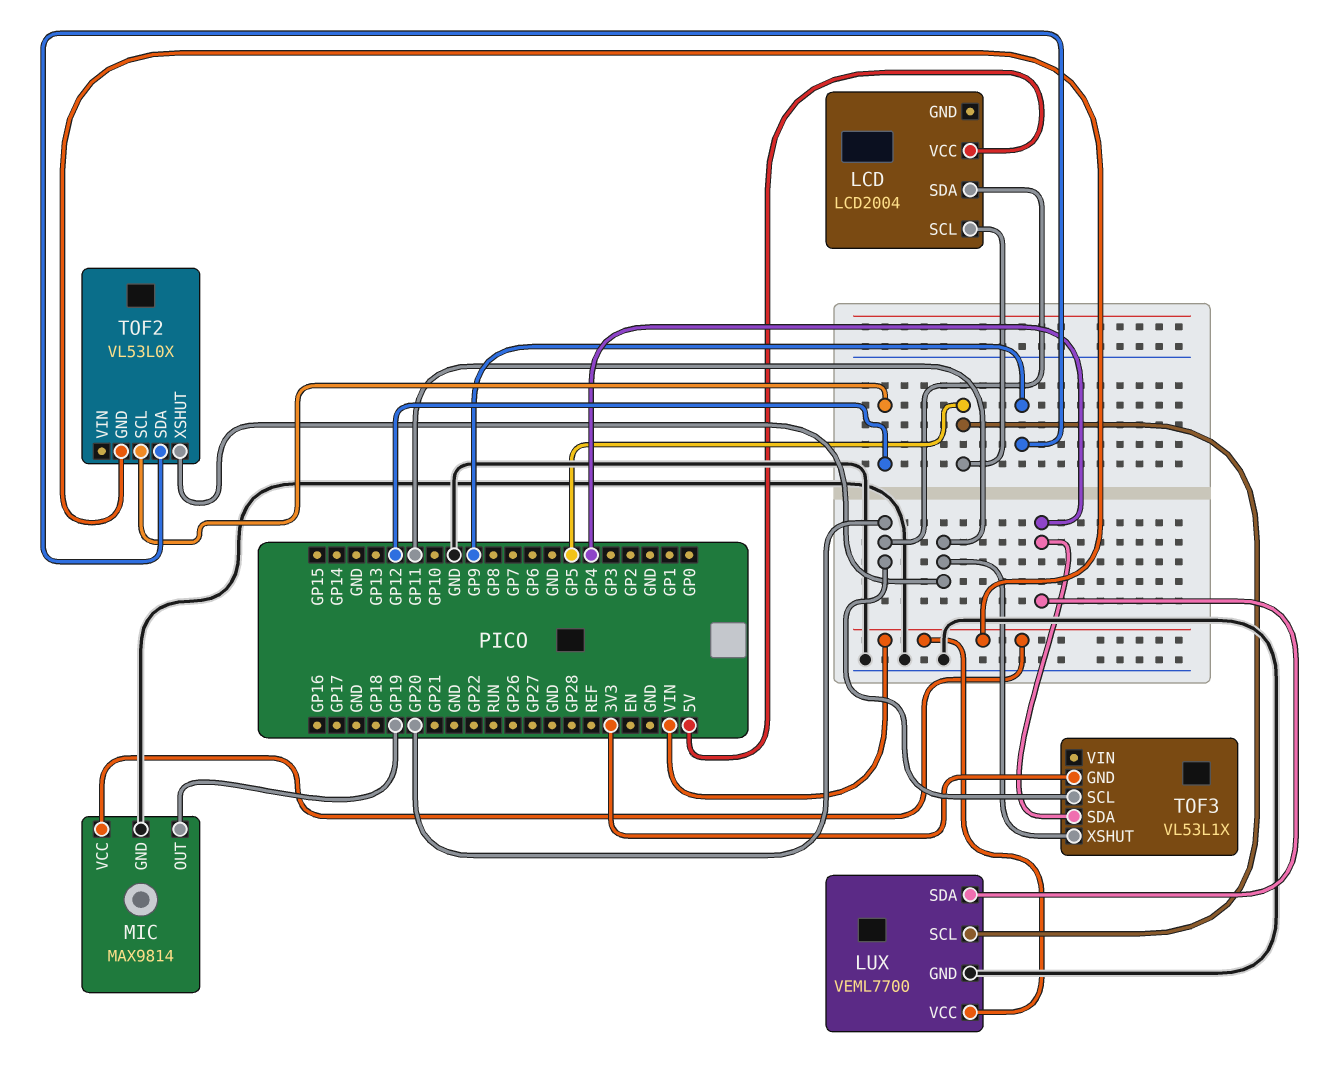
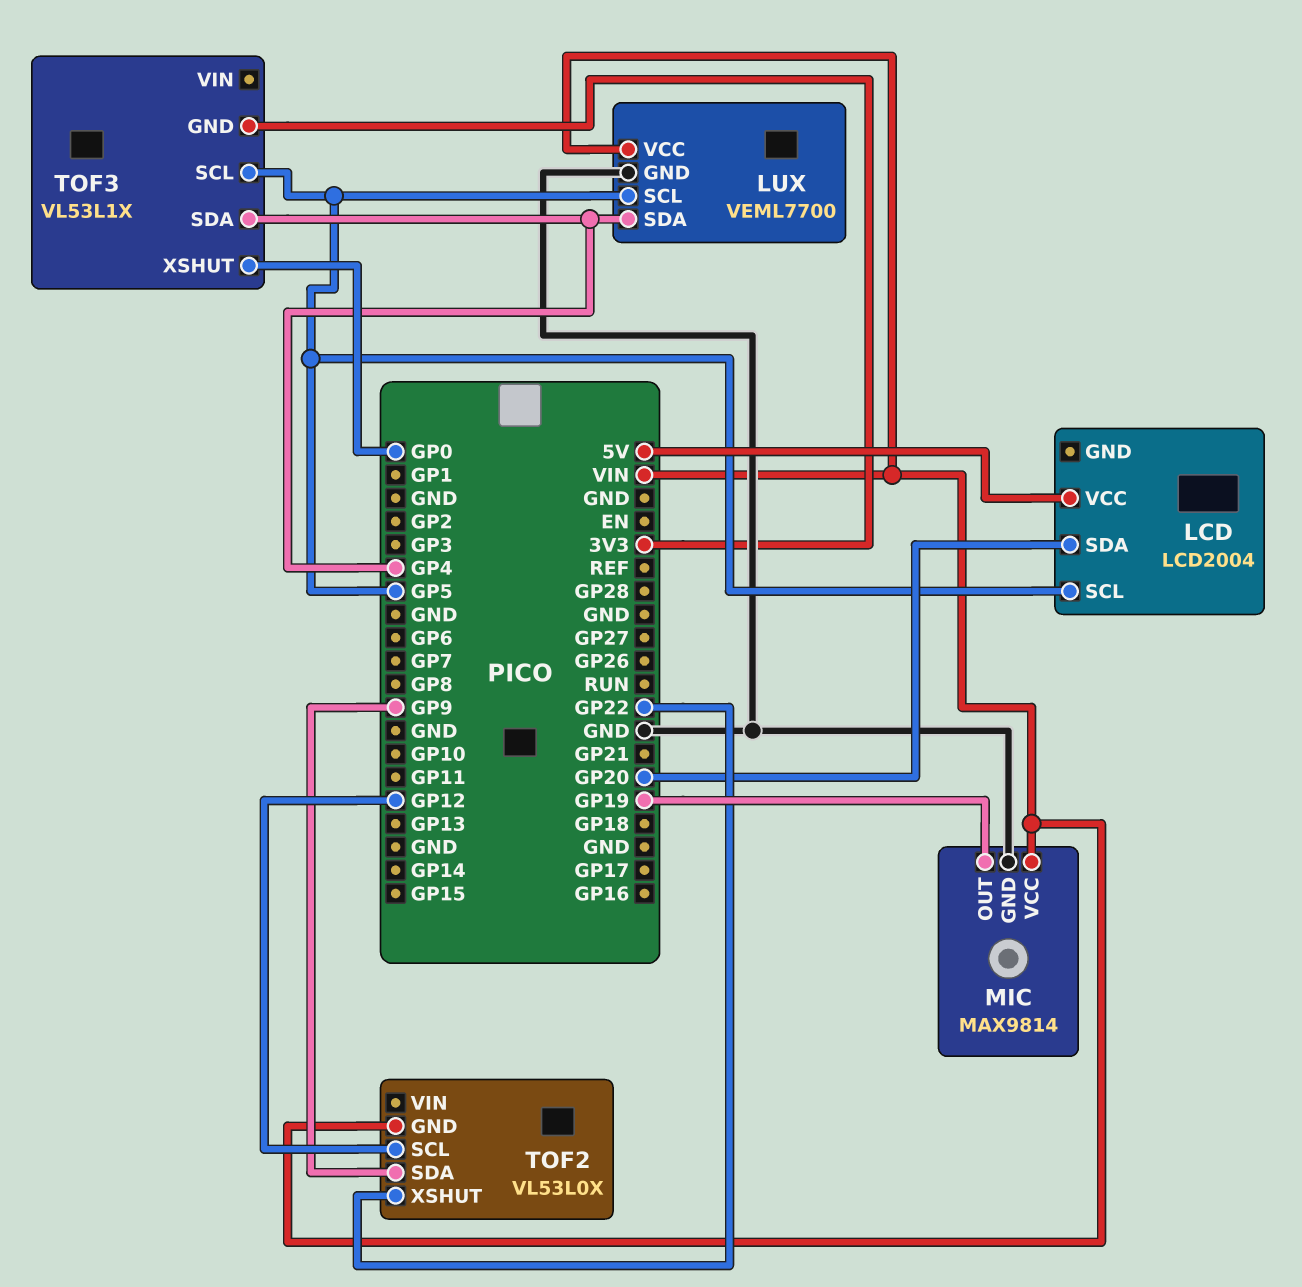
TOF2 pin XSHUT: GP11 -> GP22
TOF3 pin SCL: GP20 -> GP5
TOF3 pin XSHUT: GP11 -> GP0

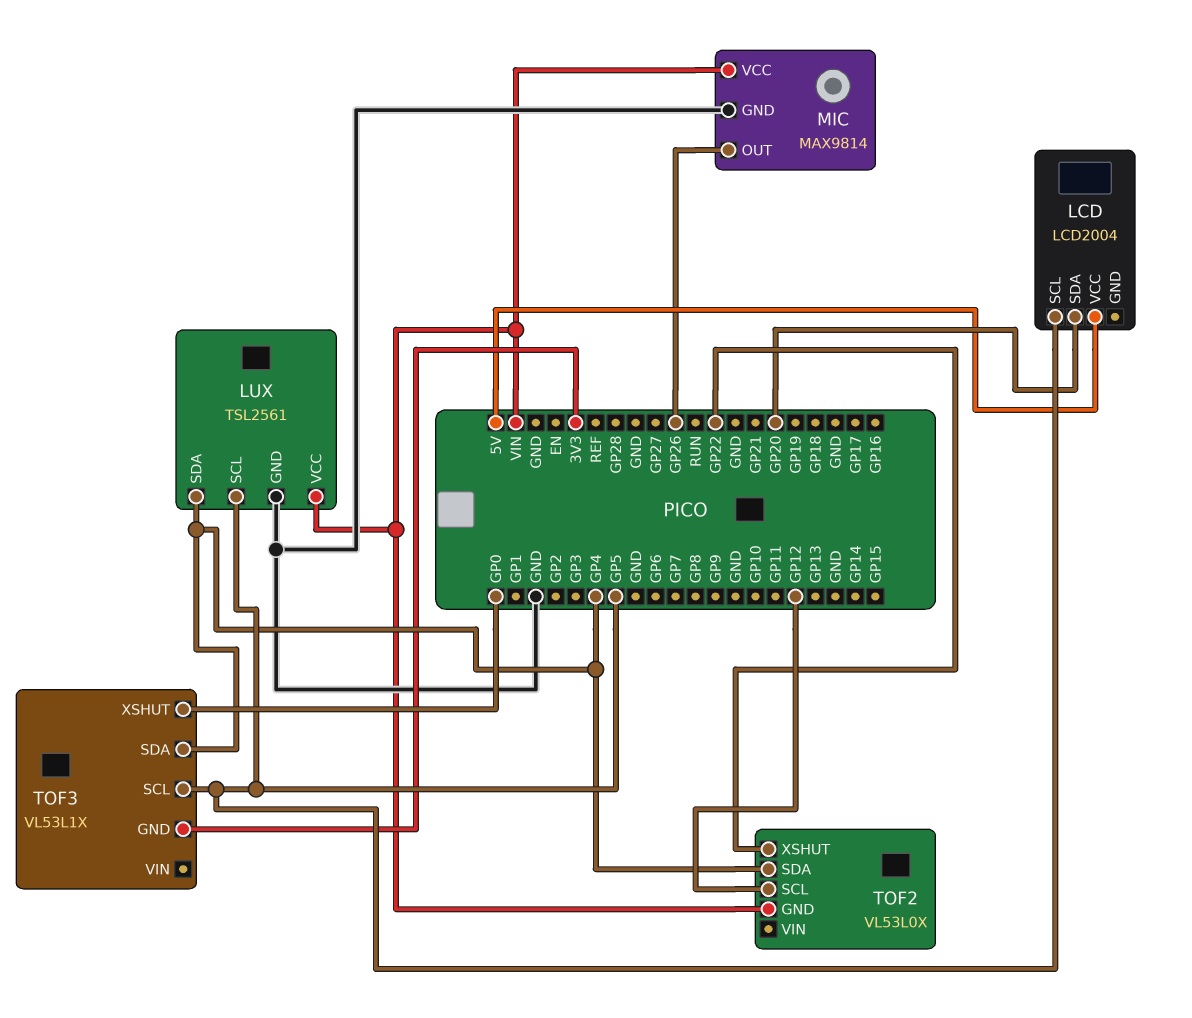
LUX: VEML7700 -> TSL2561
MIC pin OUT: GP19 -> GP26
TOF2 pin SDA: GP9 -> GP4

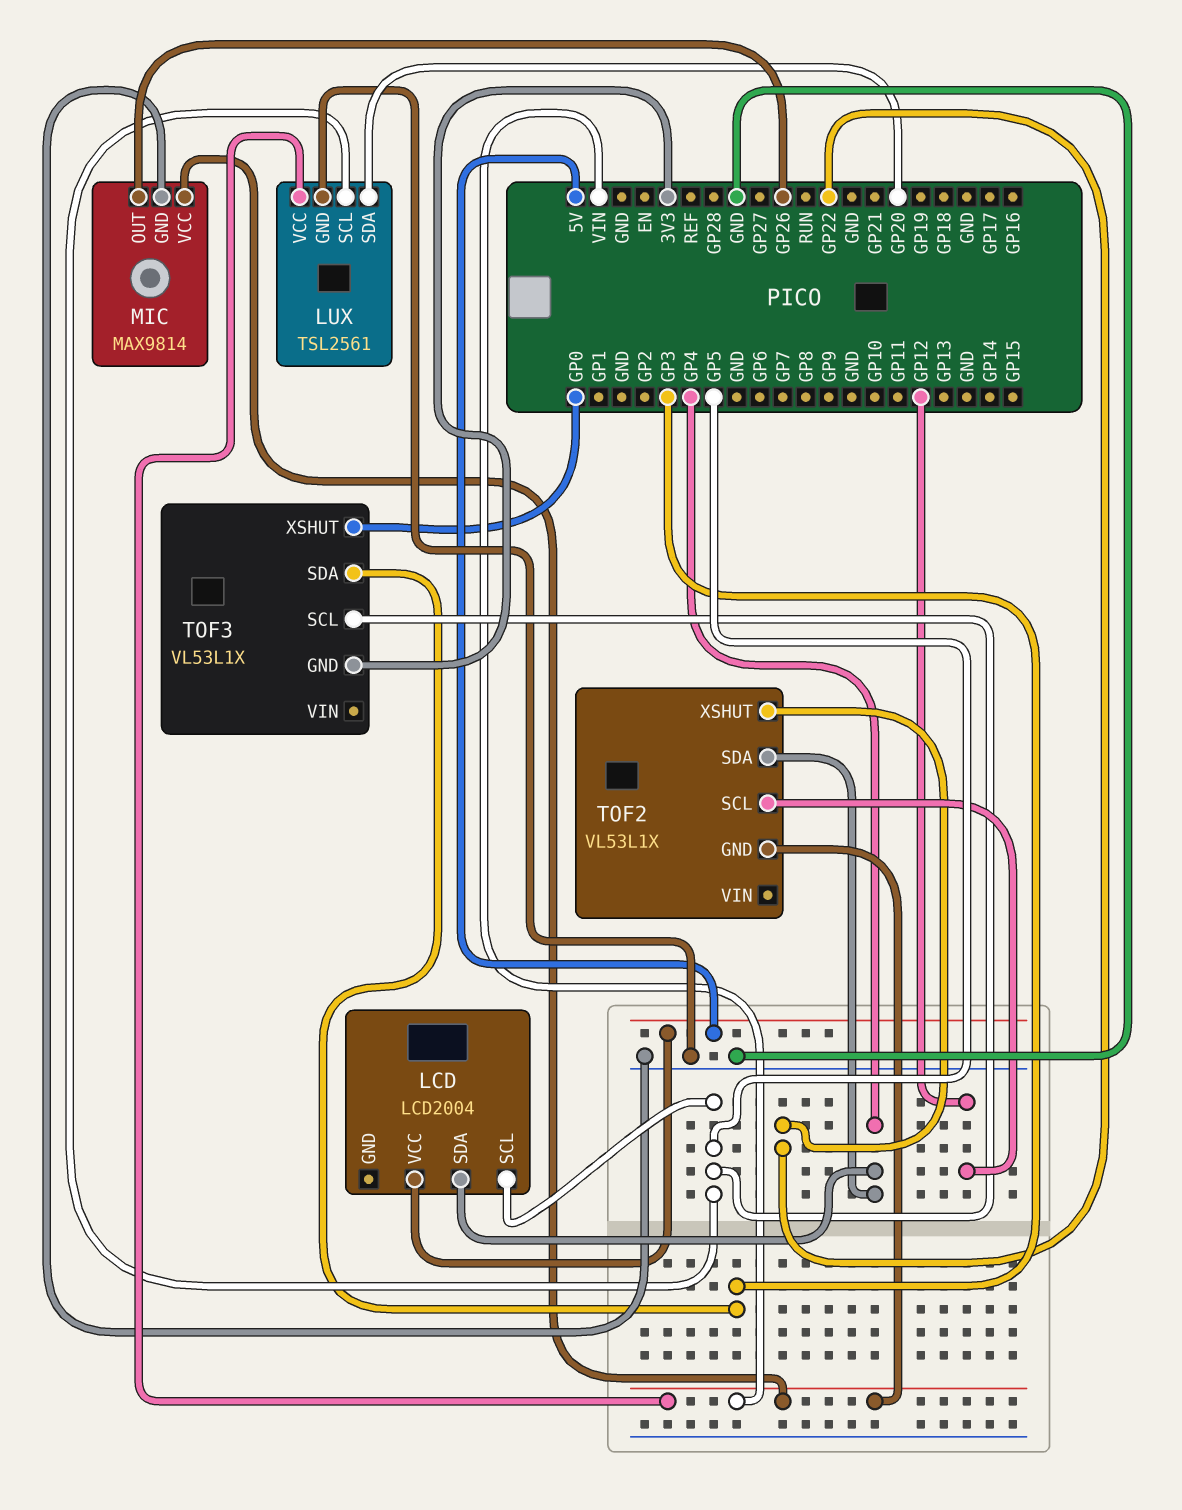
LCD pin SDA: GP20 -> GP4
LUX pin SDA: GP4 -> GP20
TOF2: VL53L0X -> VL53L1X
TOF3 pin SDA: GP4 -> GP3

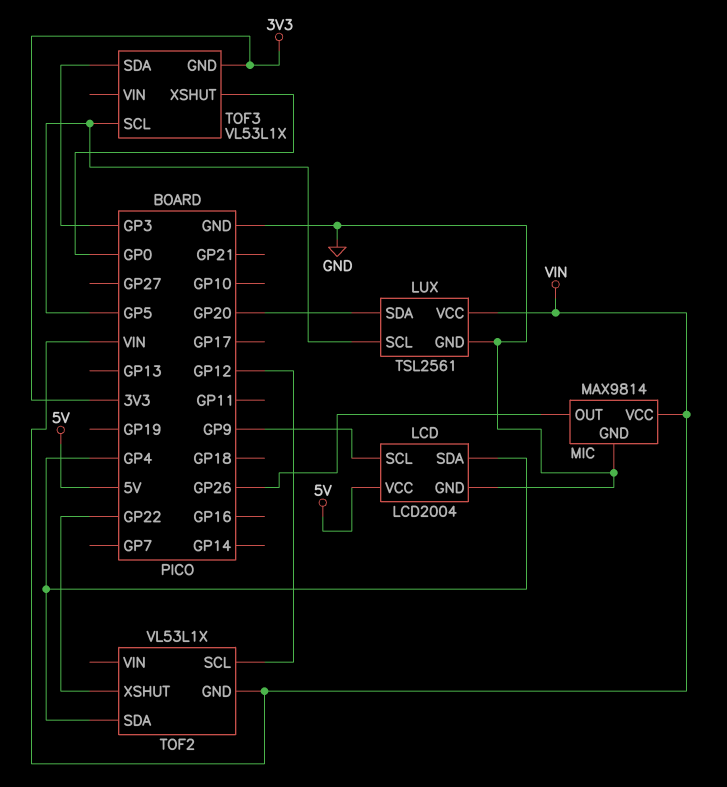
LCD pin GND: none -> GND
LCD pin SCL: GP5 -> GP9

